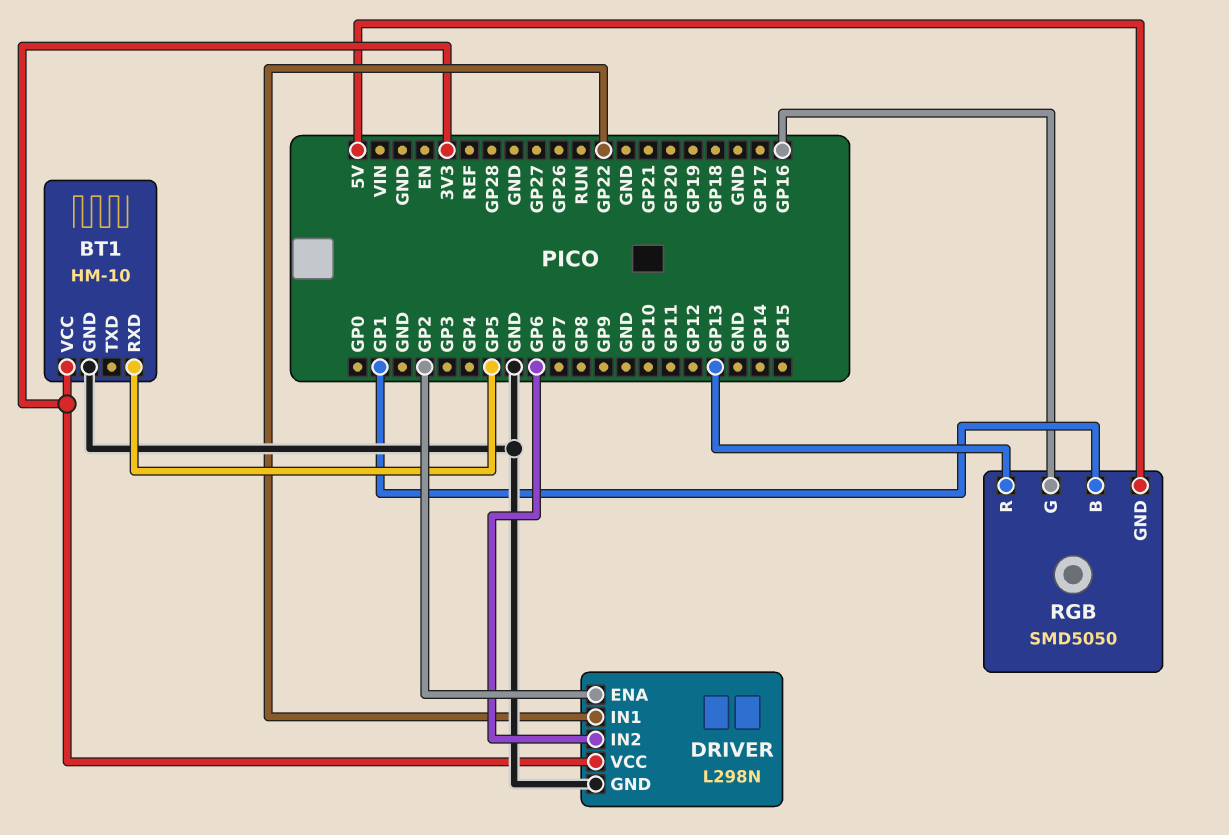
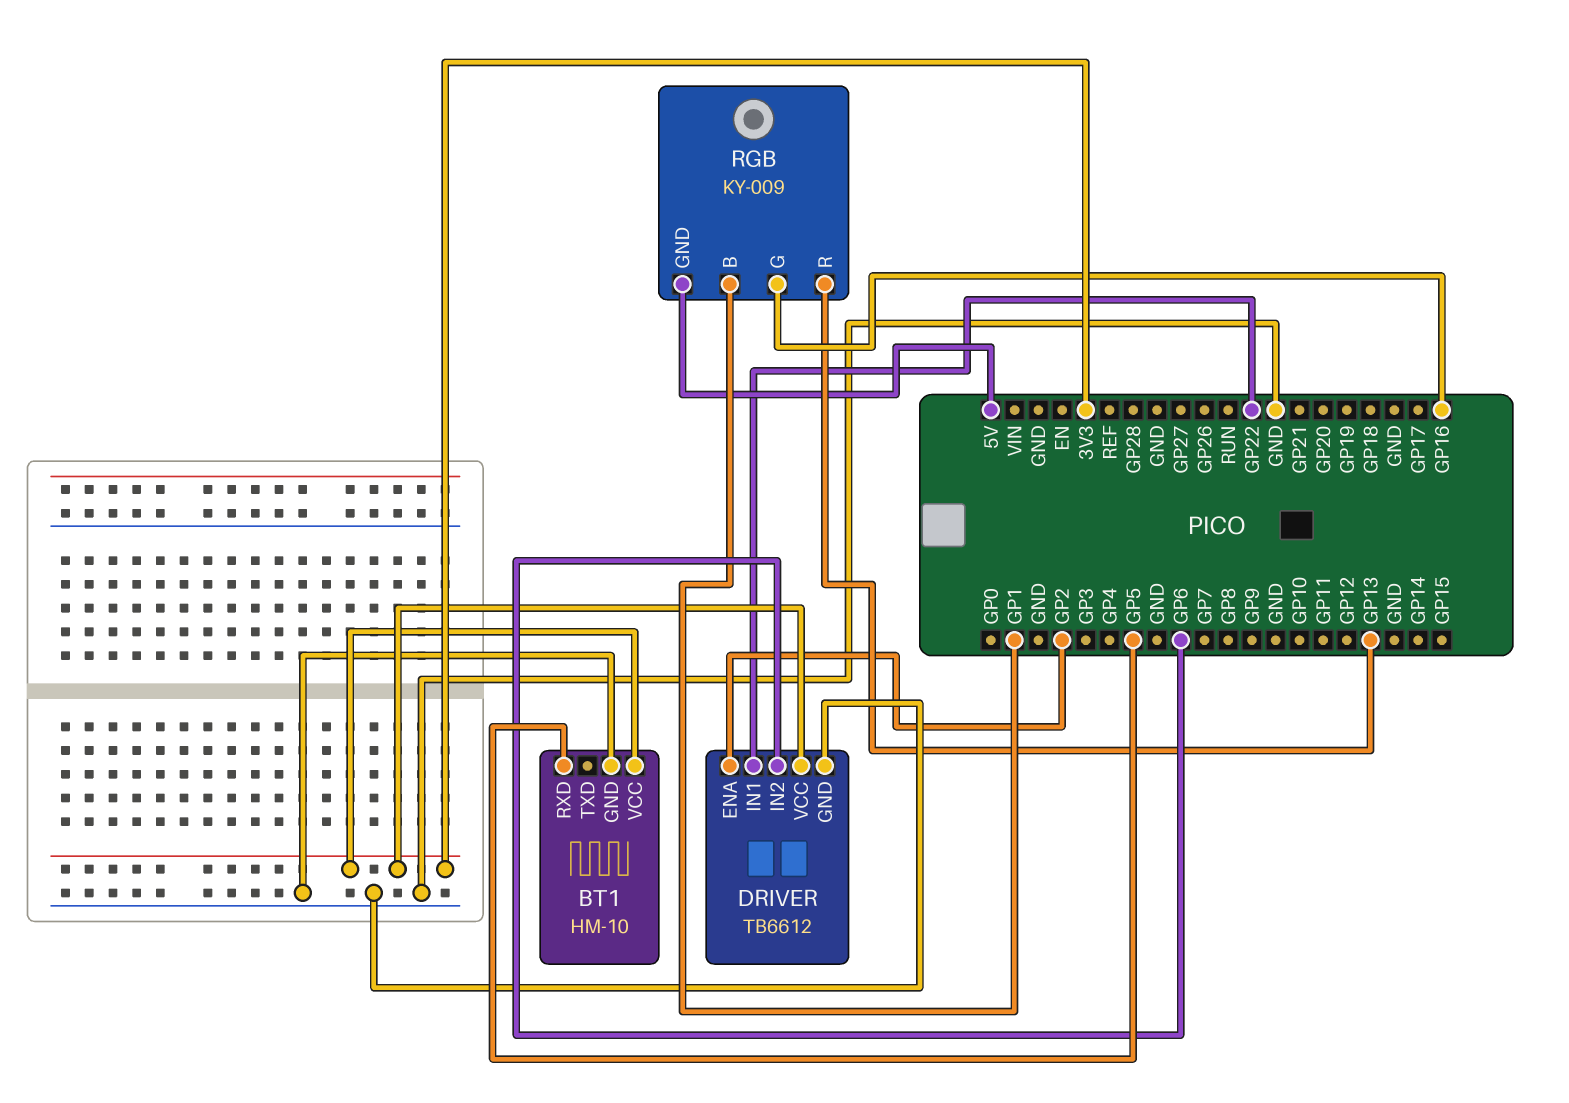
DRIVER: L298N -> TB6612
RGB: SMD5050 -> KY-009

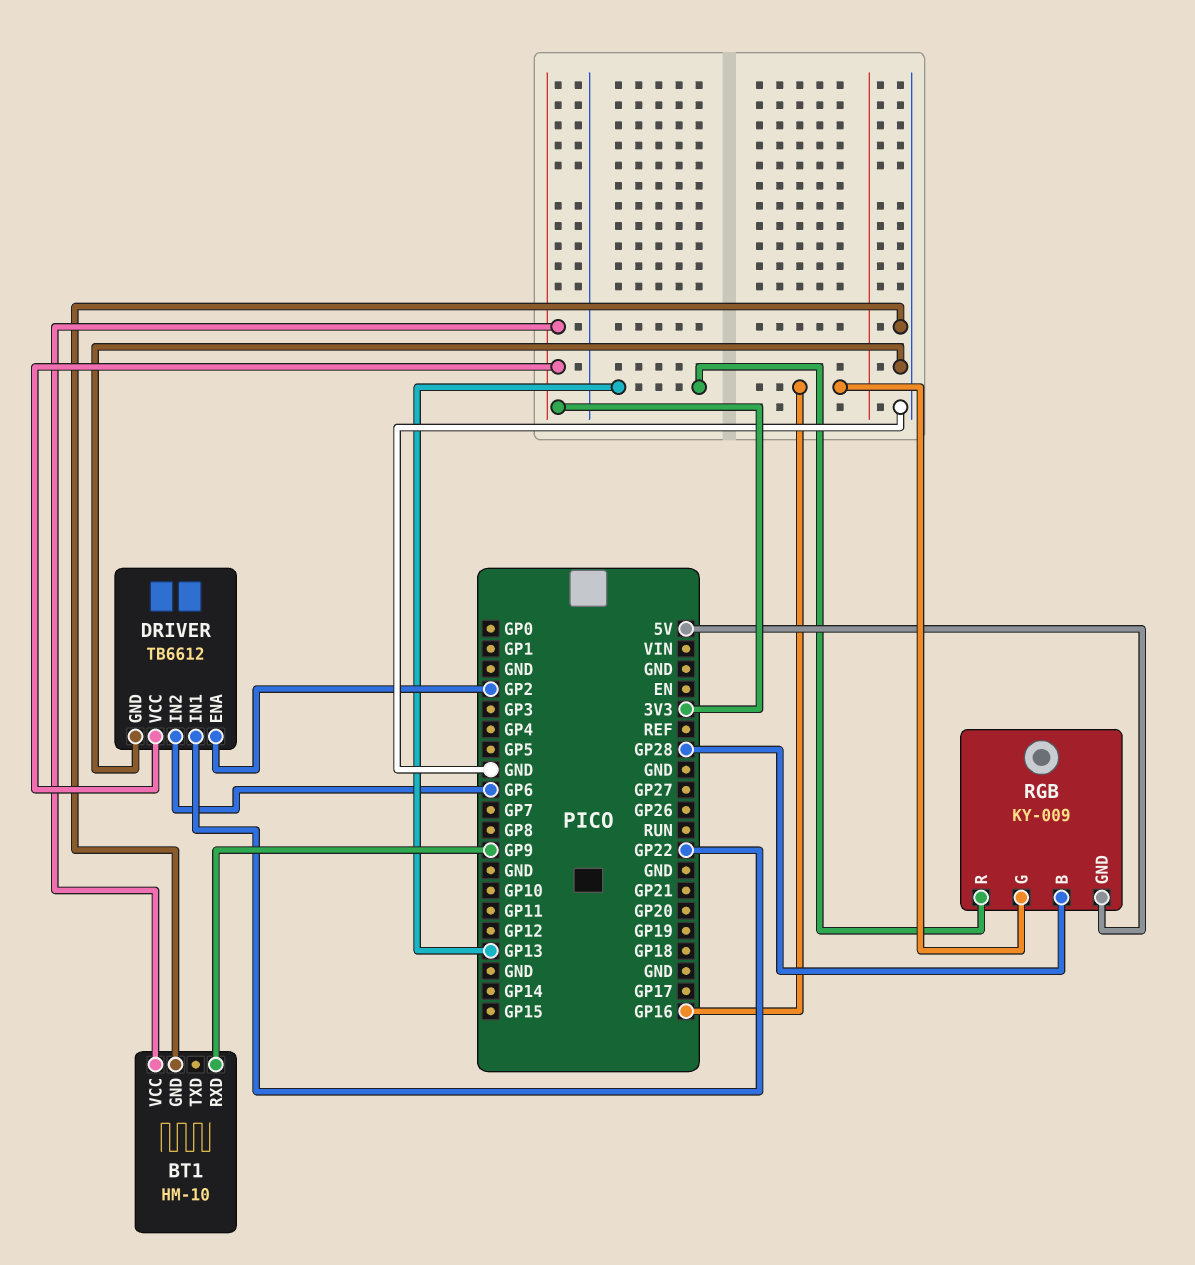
BT1 pin RXD: GP5 -> GP9
RGB pin B: GP1 -> GP28

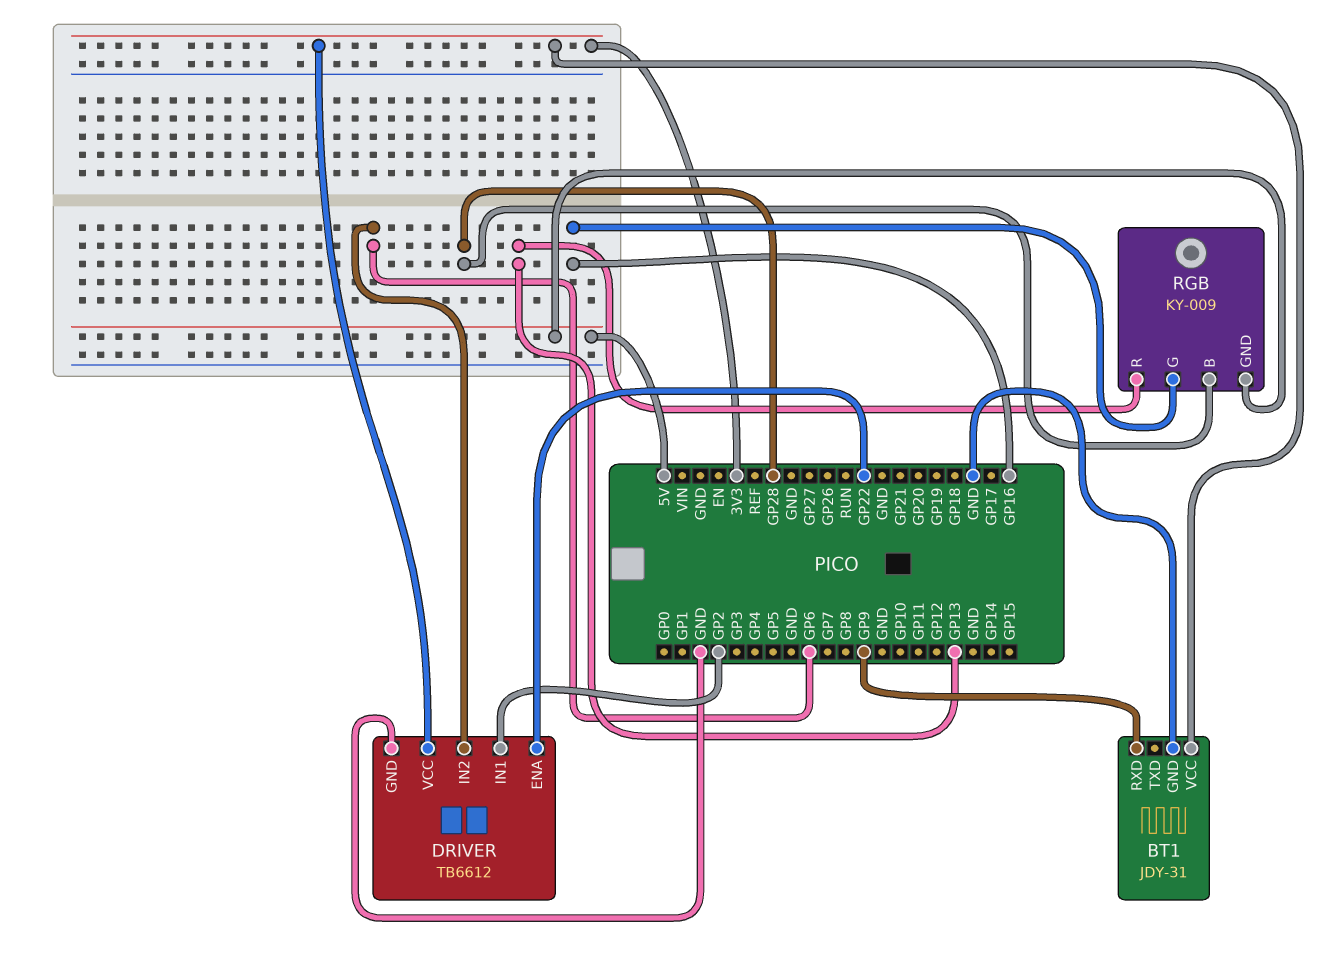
BT1: HM-10 -> JDY-31
DRIVER pin ENA: GP2 -> GP22
DRIVER pin IN1: GP22 -> GP2

